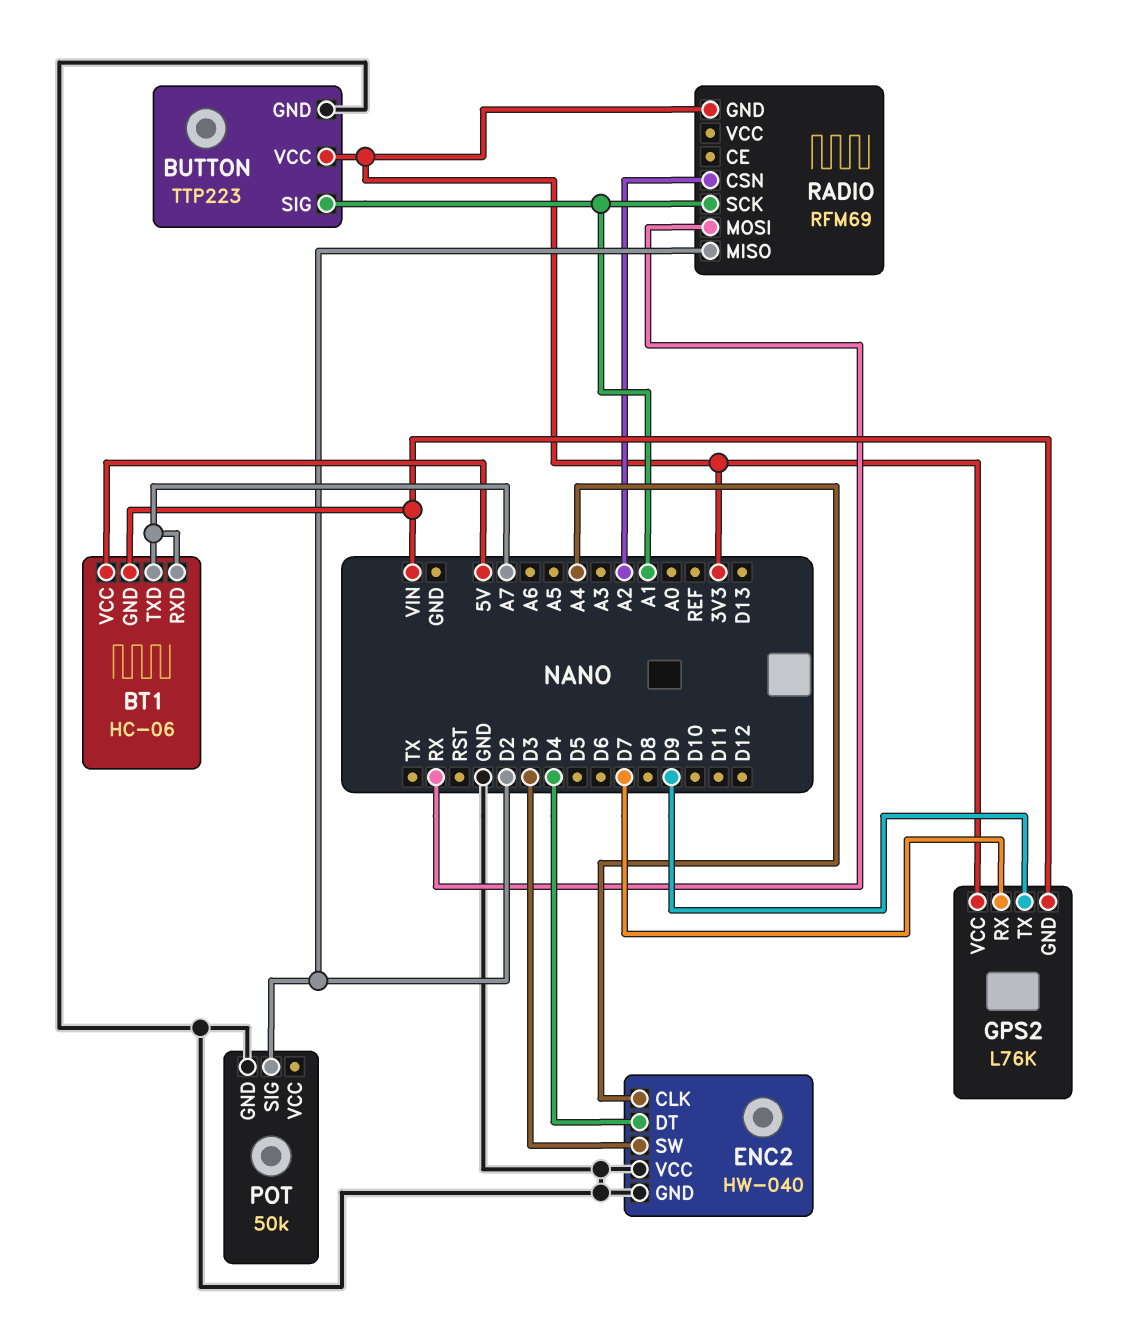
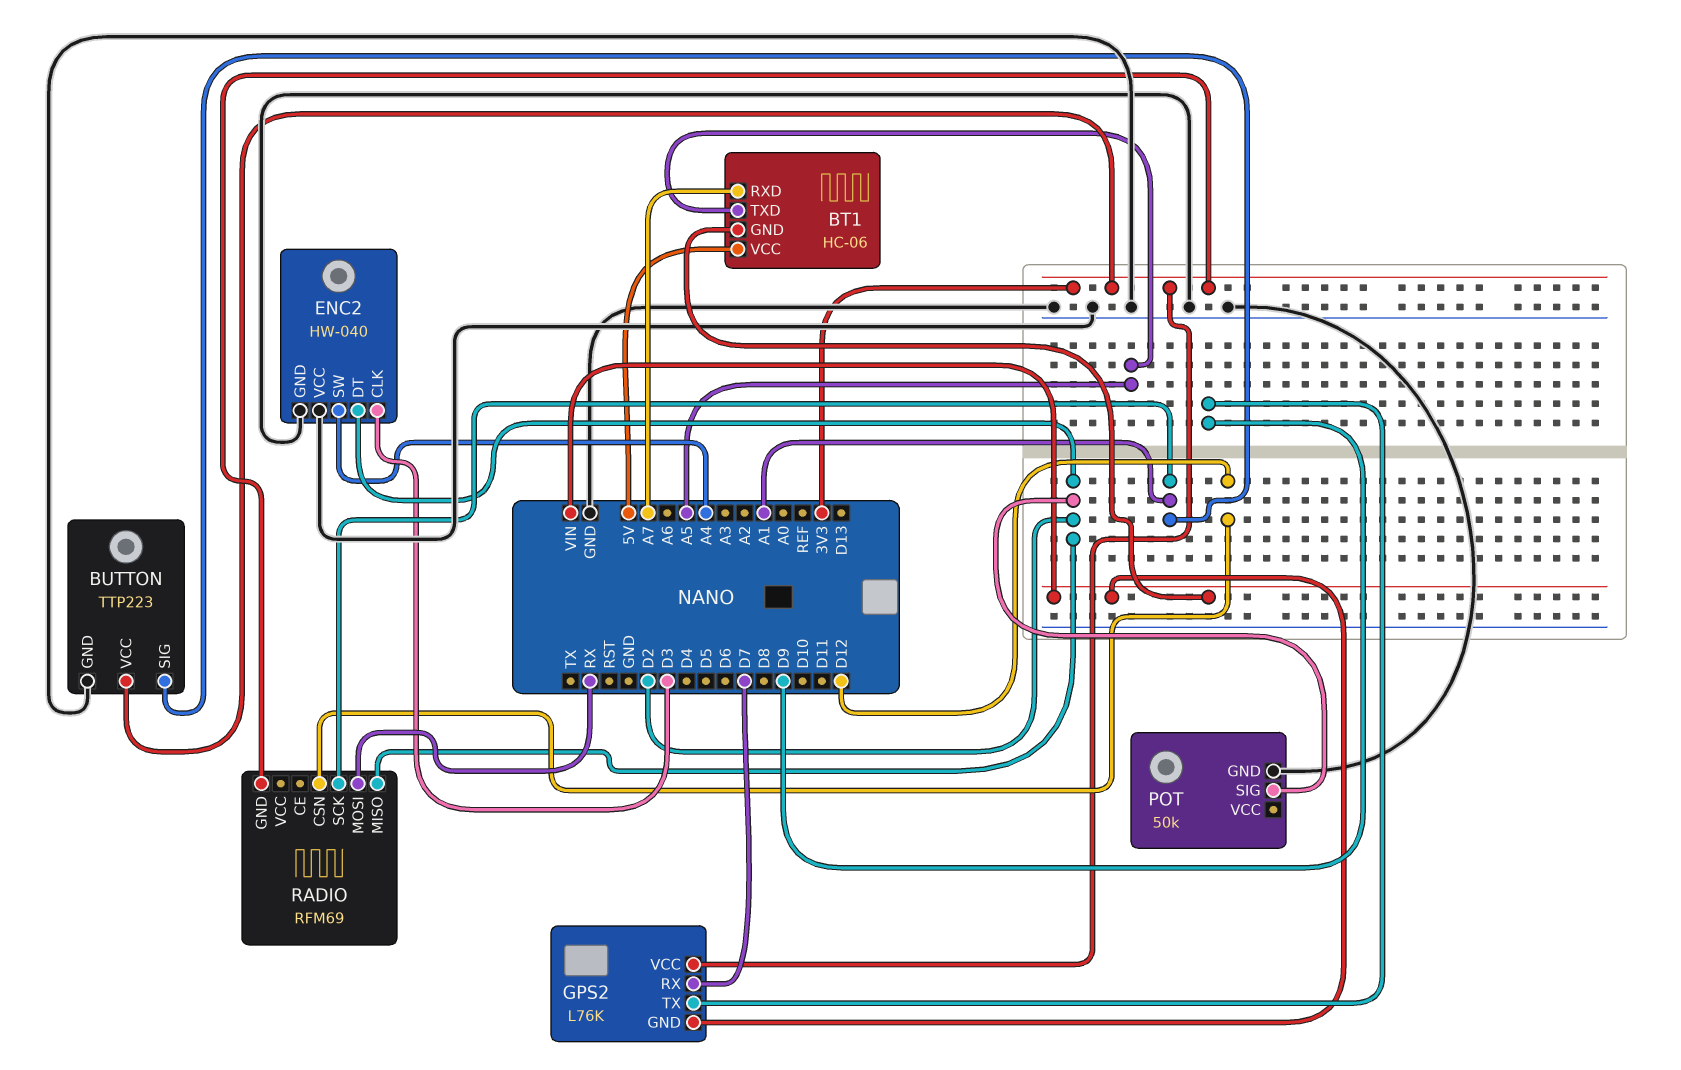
BT1 pin TXD: A7 -> A5
ENC2 pin CLK: A4 -> D3
ENC2 pin DT: D4 -> D2
ENC2 pin SW: D3 -> A4
RADIO pin CSN: A2 -> D12

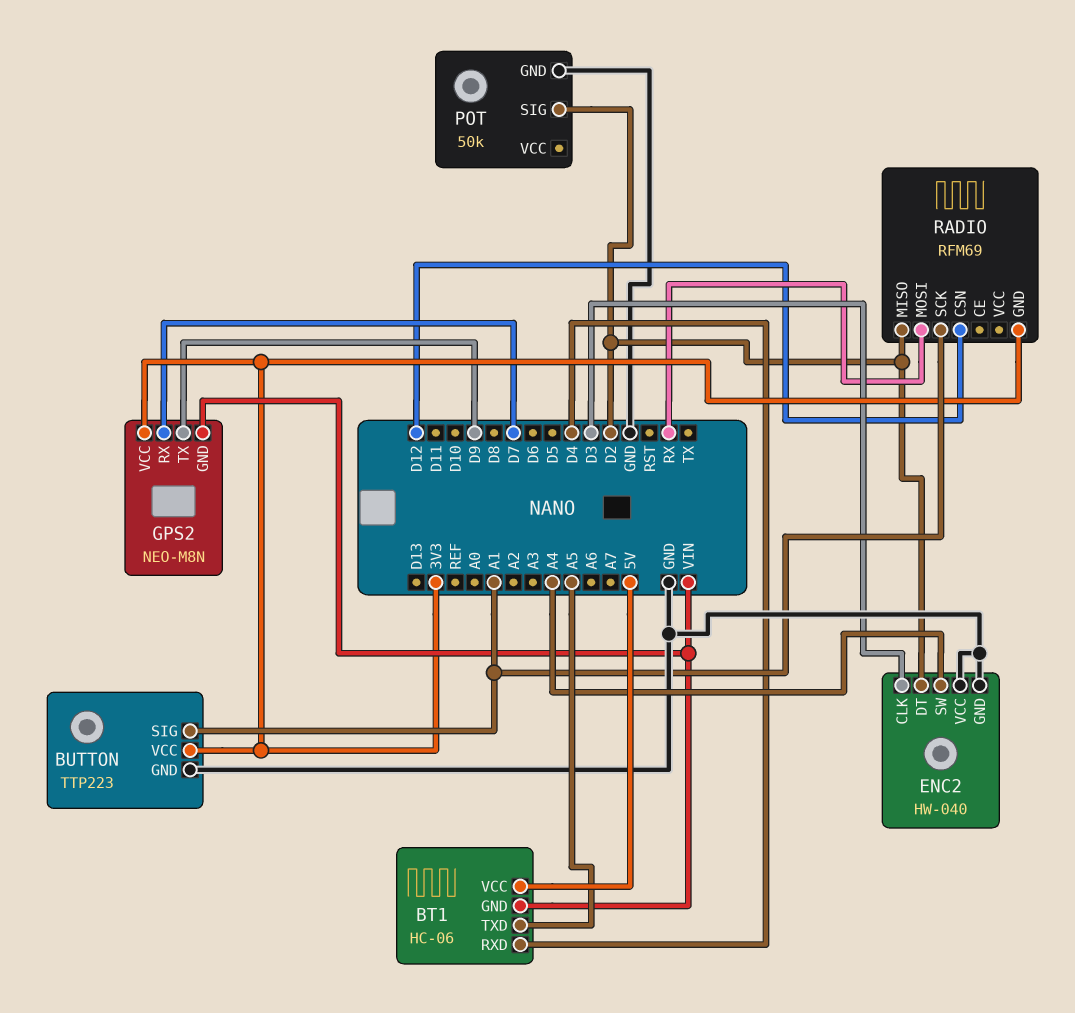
BT1 pin RXD: A7 -> D4
GPS2: L76K -> NEO-M8N

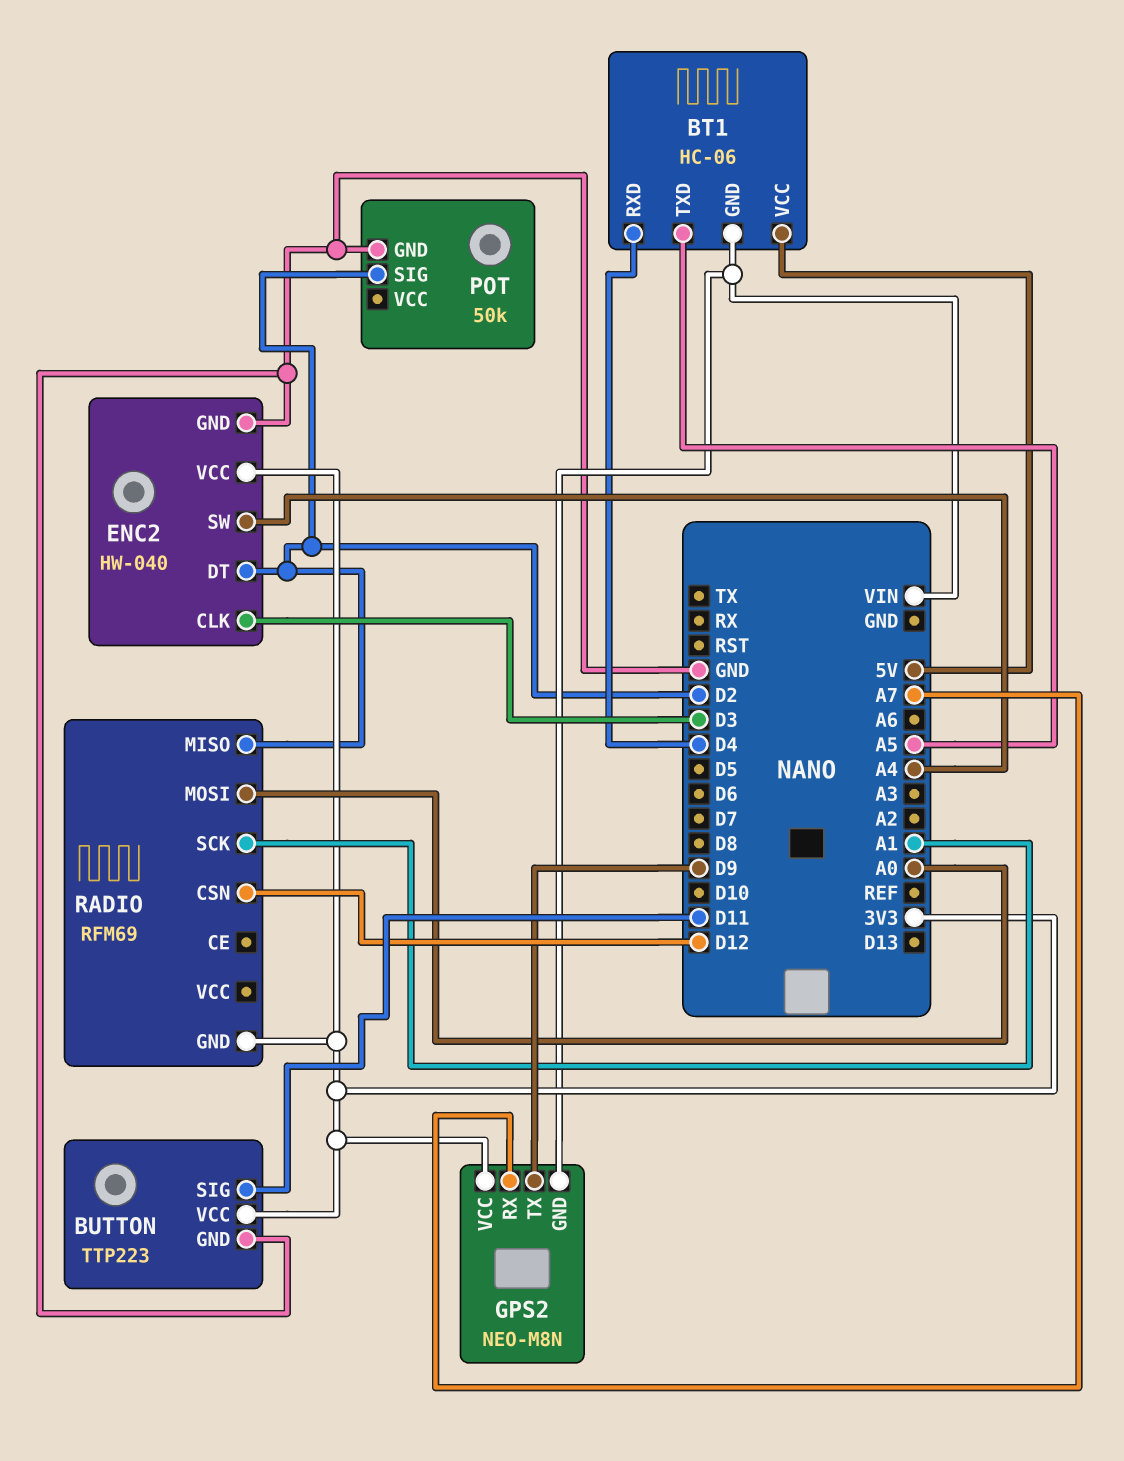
BUTTON pin SIG: A1 -> D11
ENC2 pin VCC: GND -> 3V3
GPS2 pin RX: D7 -> A7
RADIO pin MOSI: RX -> A0

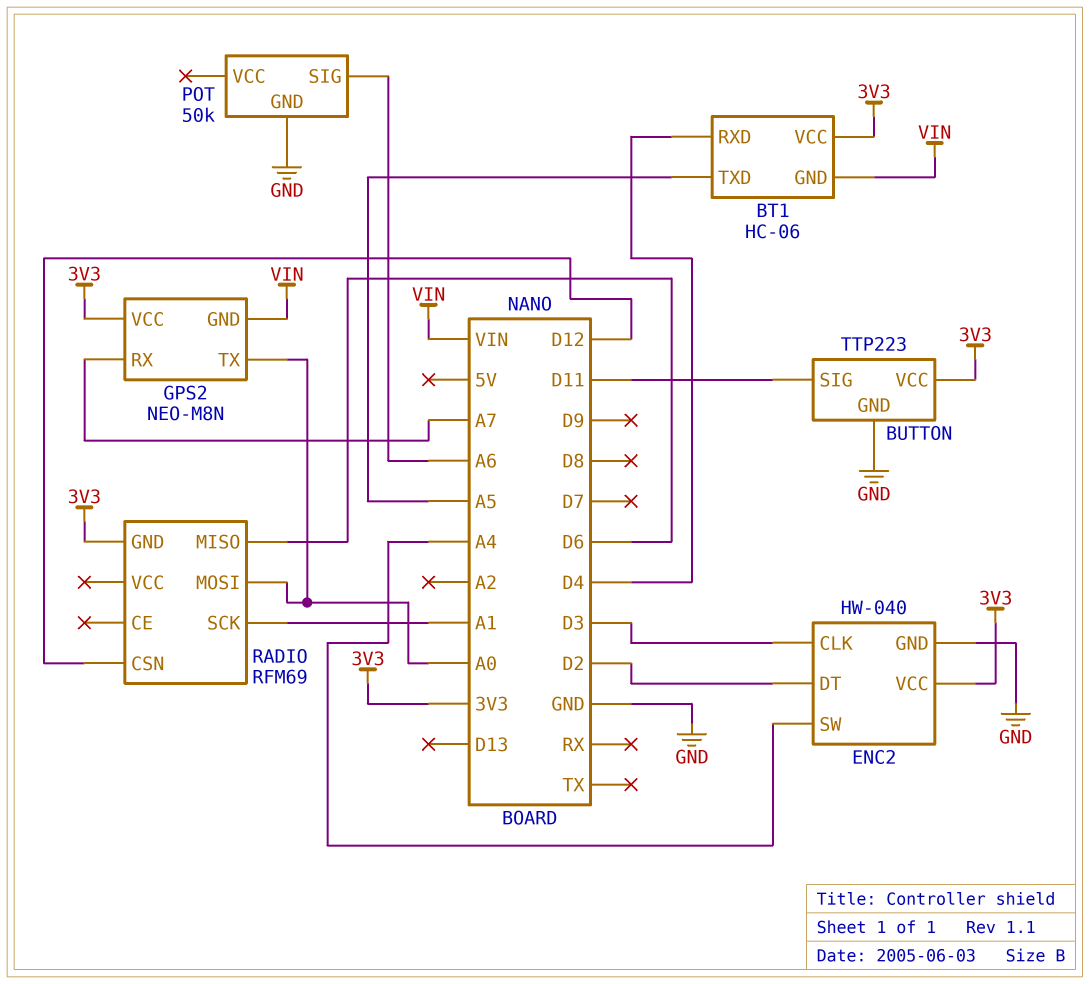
BT1 pin VCC: 5V -> 3V3
GPS2 pin TX: D9 -> A0
POT pin SIG: D2 -> A6
RADIO pin MISO: D2 -> D6

